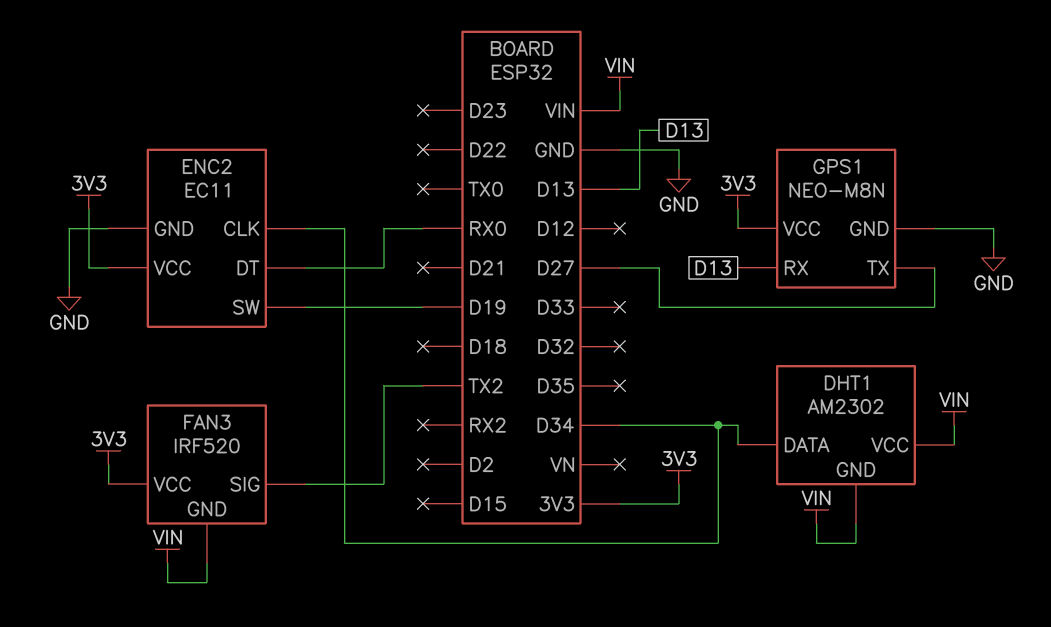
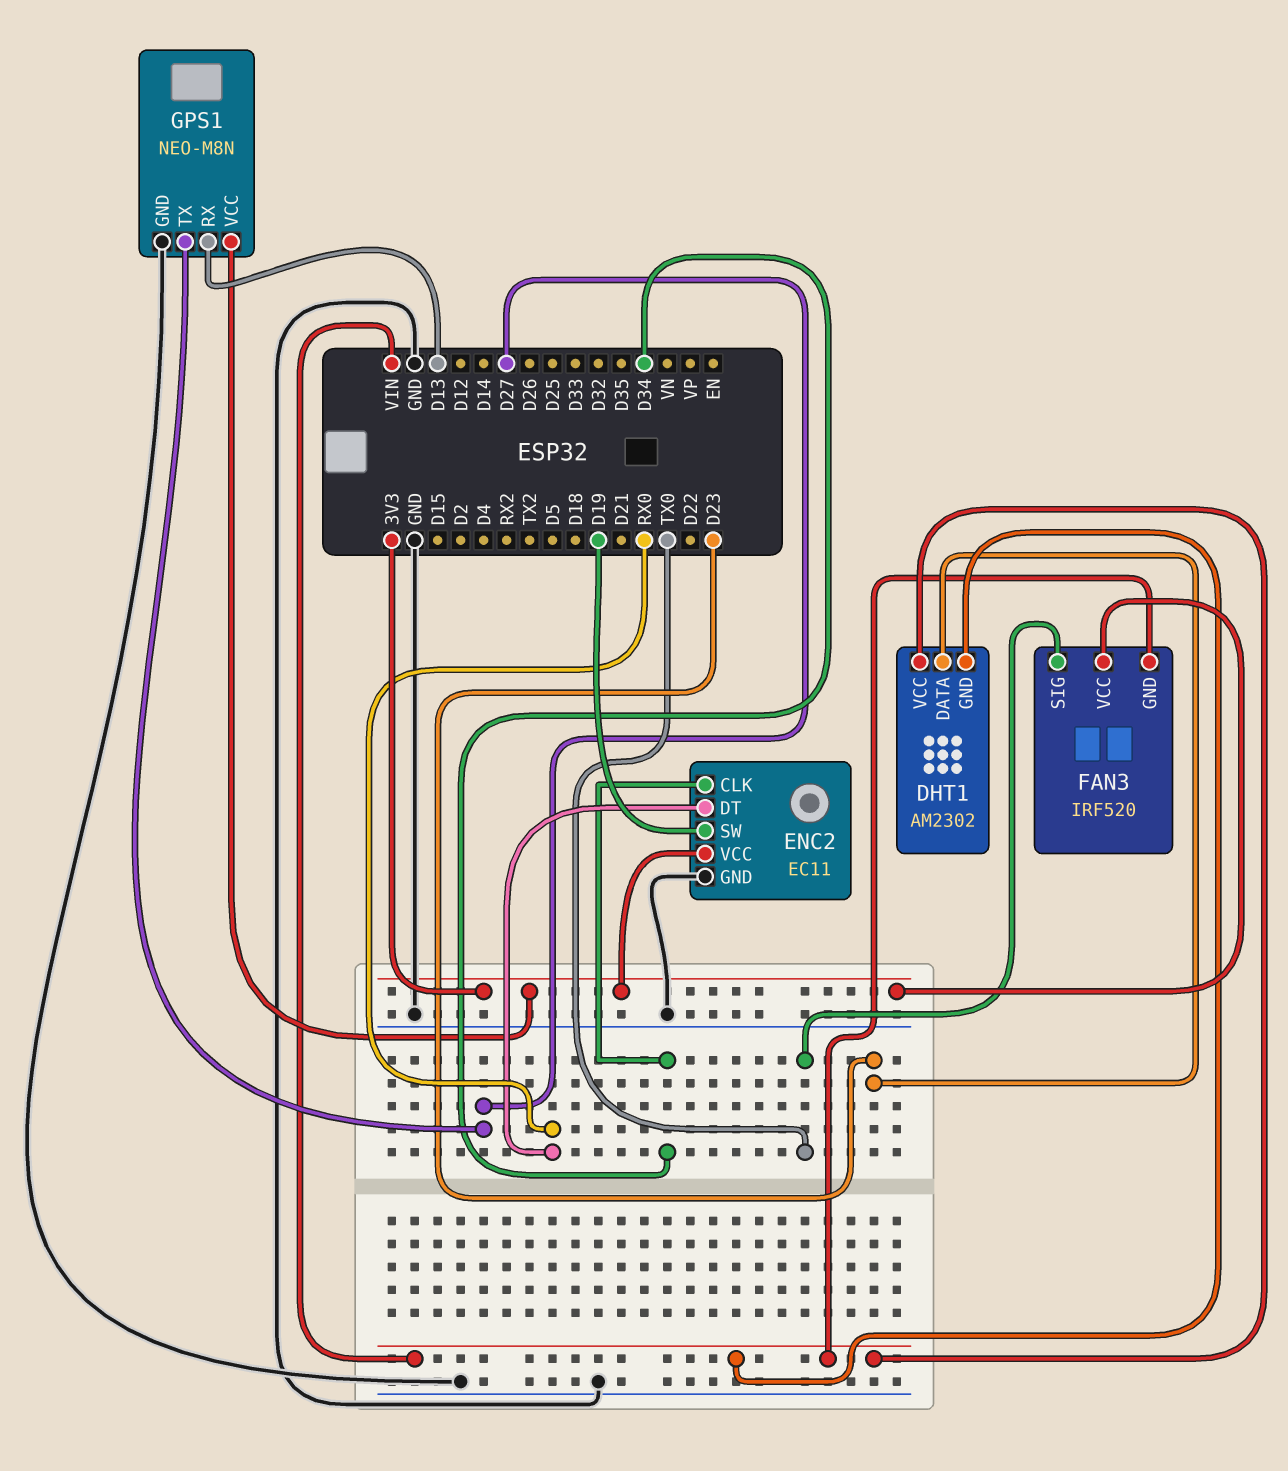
DHT1 pin DATA: D34 -> D23
FAN3 pin SIG: TX2 -> TX0

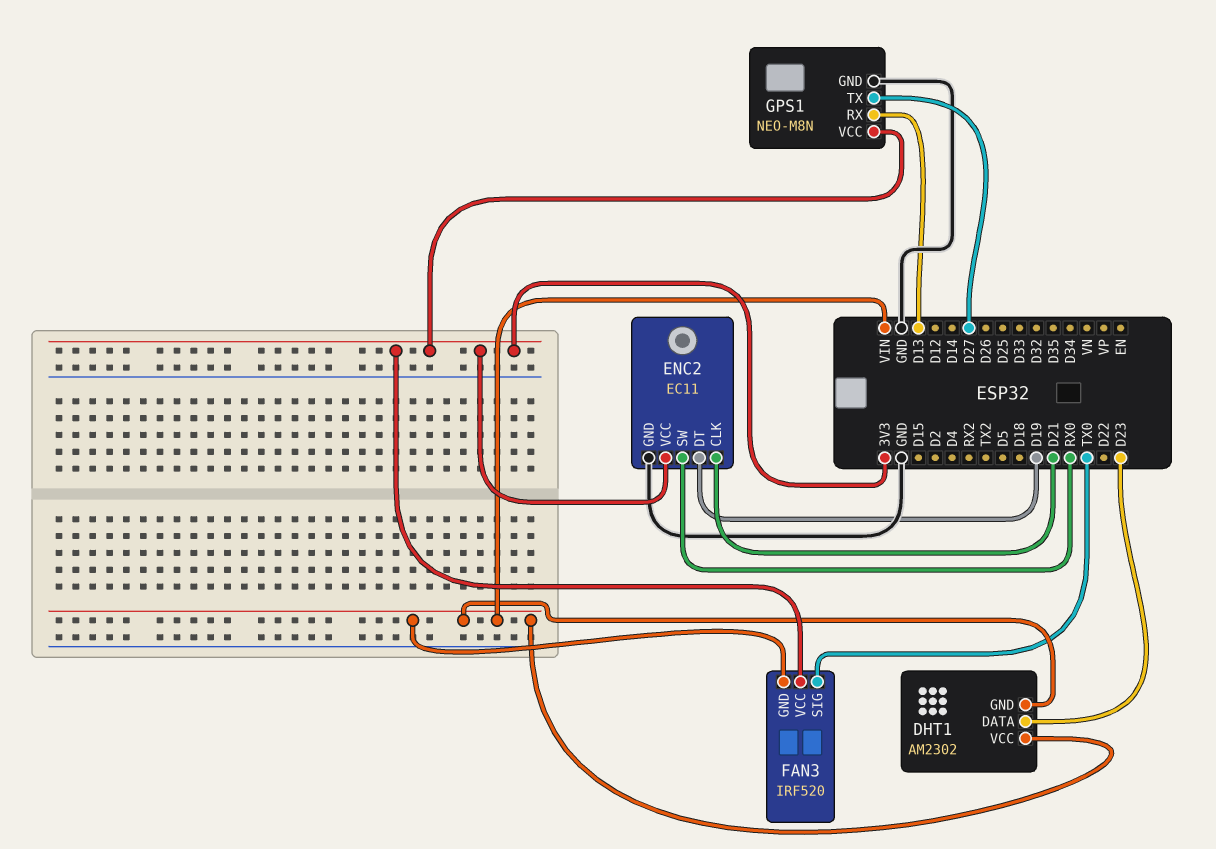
ENC2 pin CLK: D34 -> D21
ENC2 pin DT: RX0 -> D19
ENC2 pin SW: D19 -> RX0

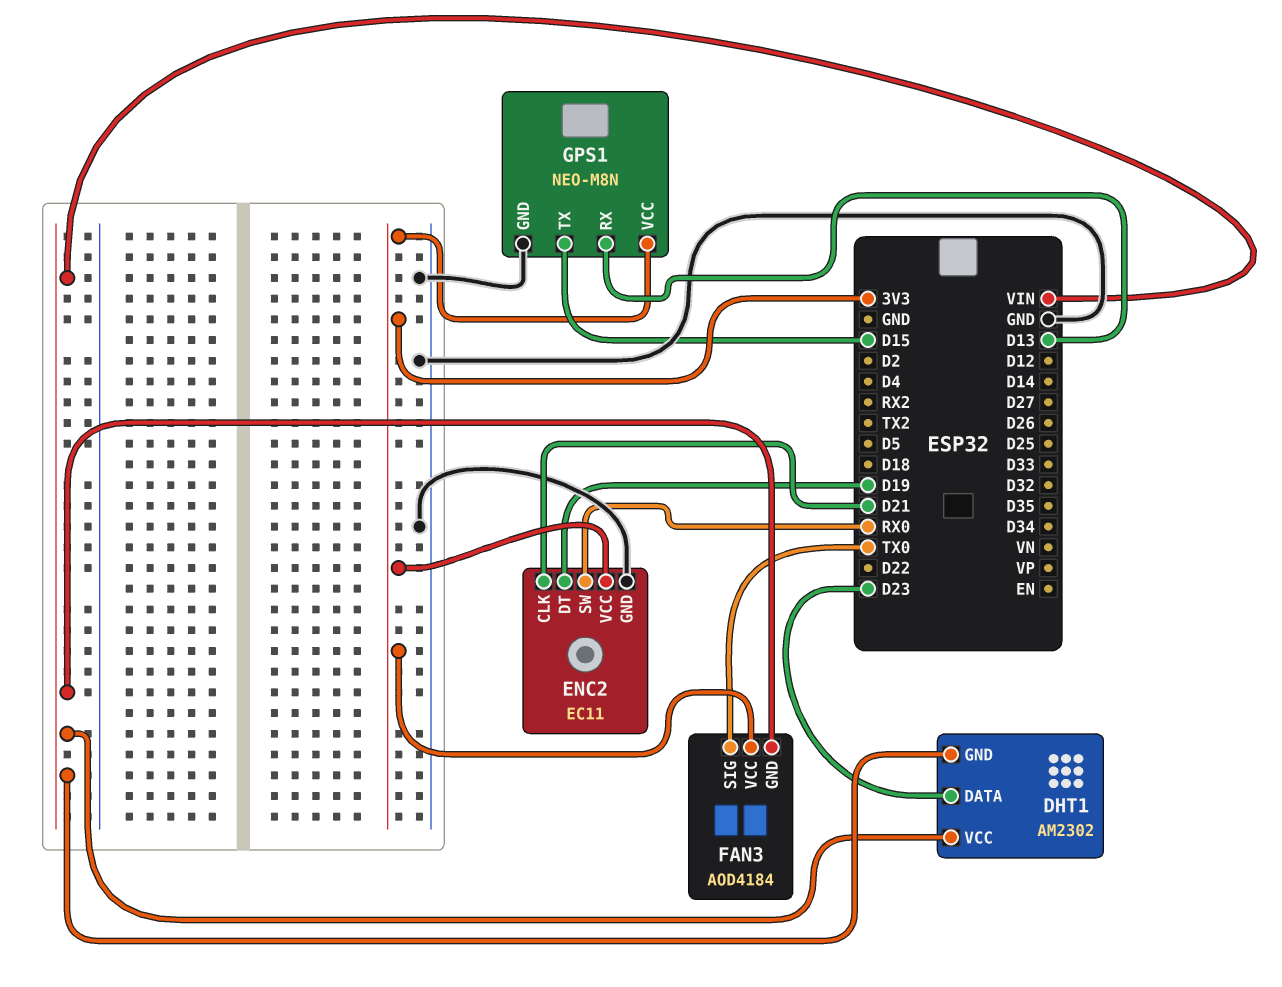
FAN3: IRF520 -> AOD4184
GPS1 pin TX: D27 -> D15

